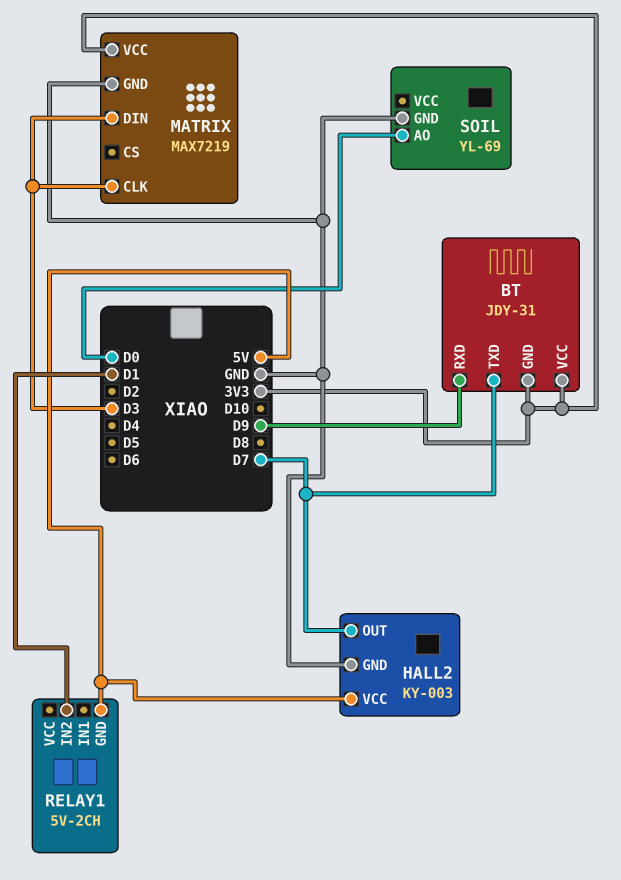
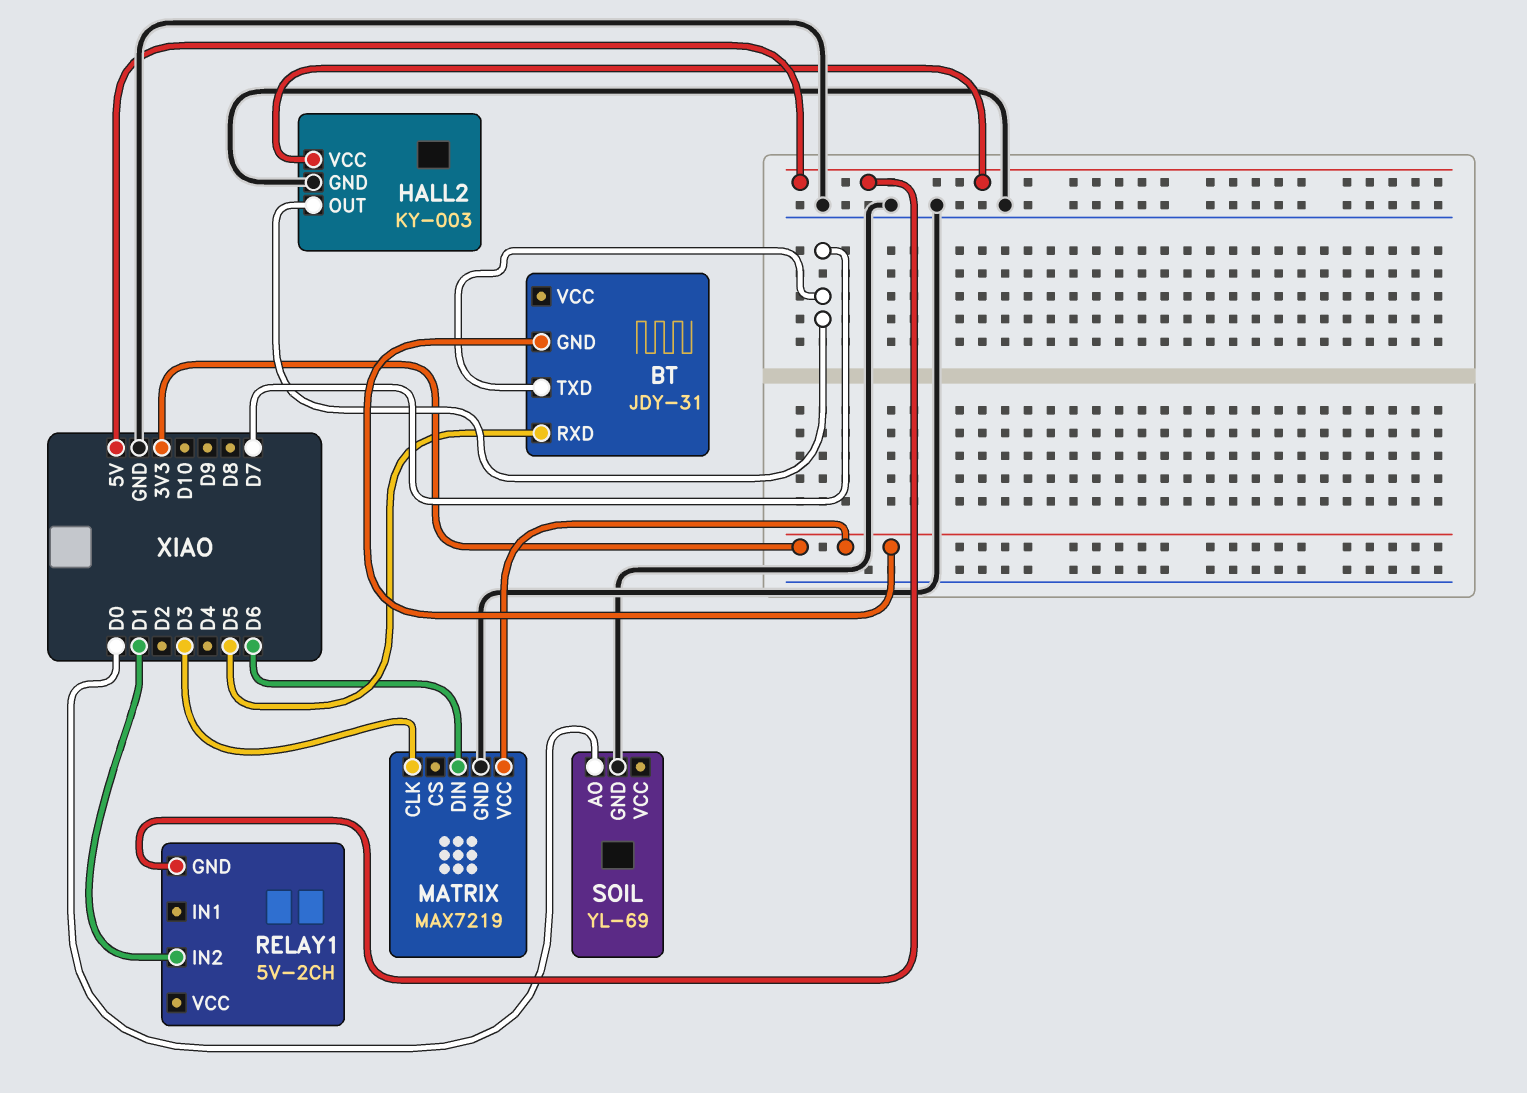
BT pin RXD: D9 -> D5
BT pin VCC: 3V3 -> none
MATRIX pin DIN: D3 -> D6

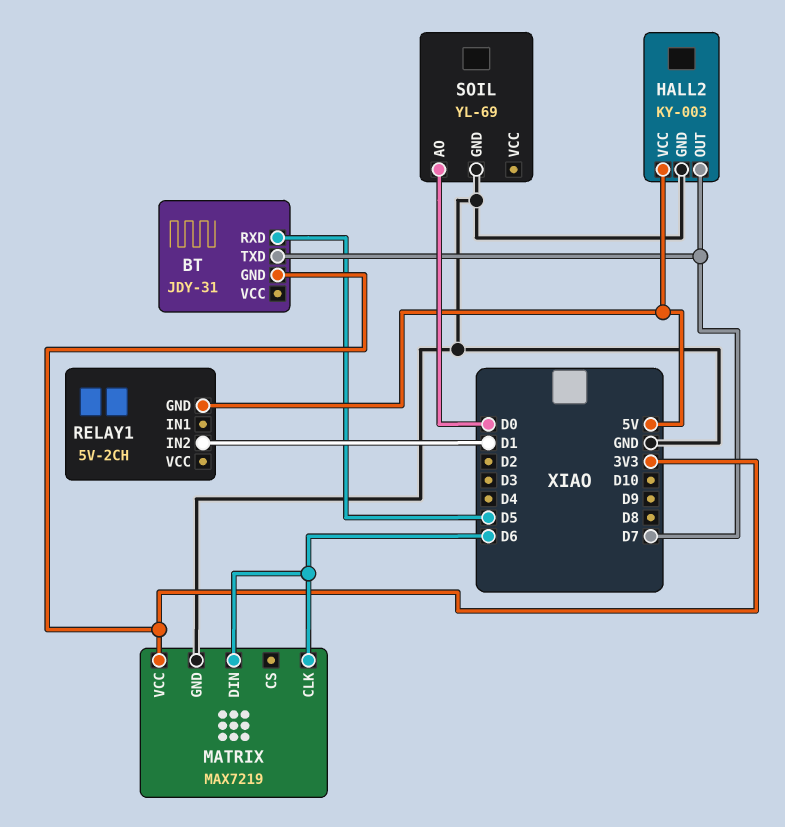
MATRIX pin CLK: D3 -> D6

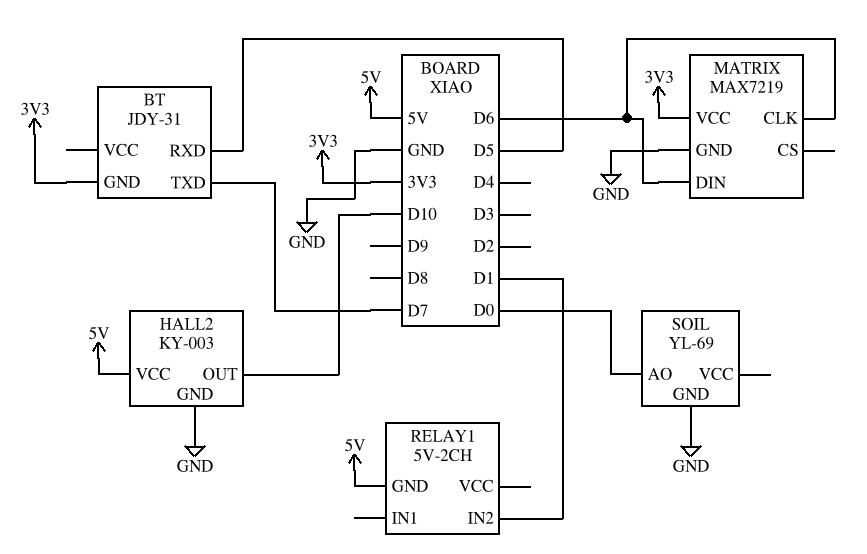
HALL2 pin OUT: D7 -> D10

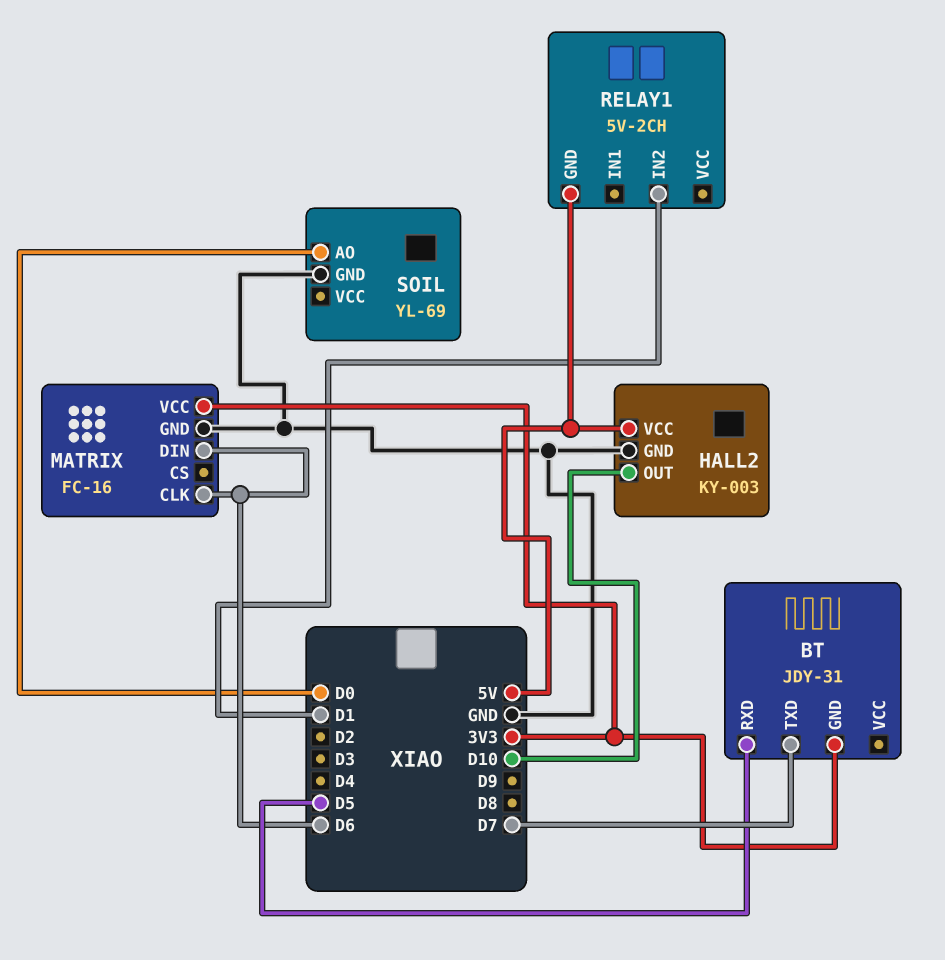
MATRIX: MAX7219 -> FC-16

